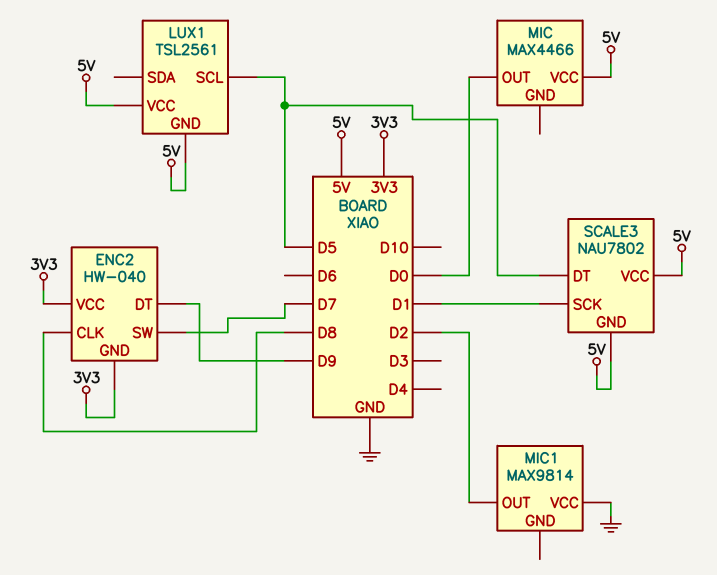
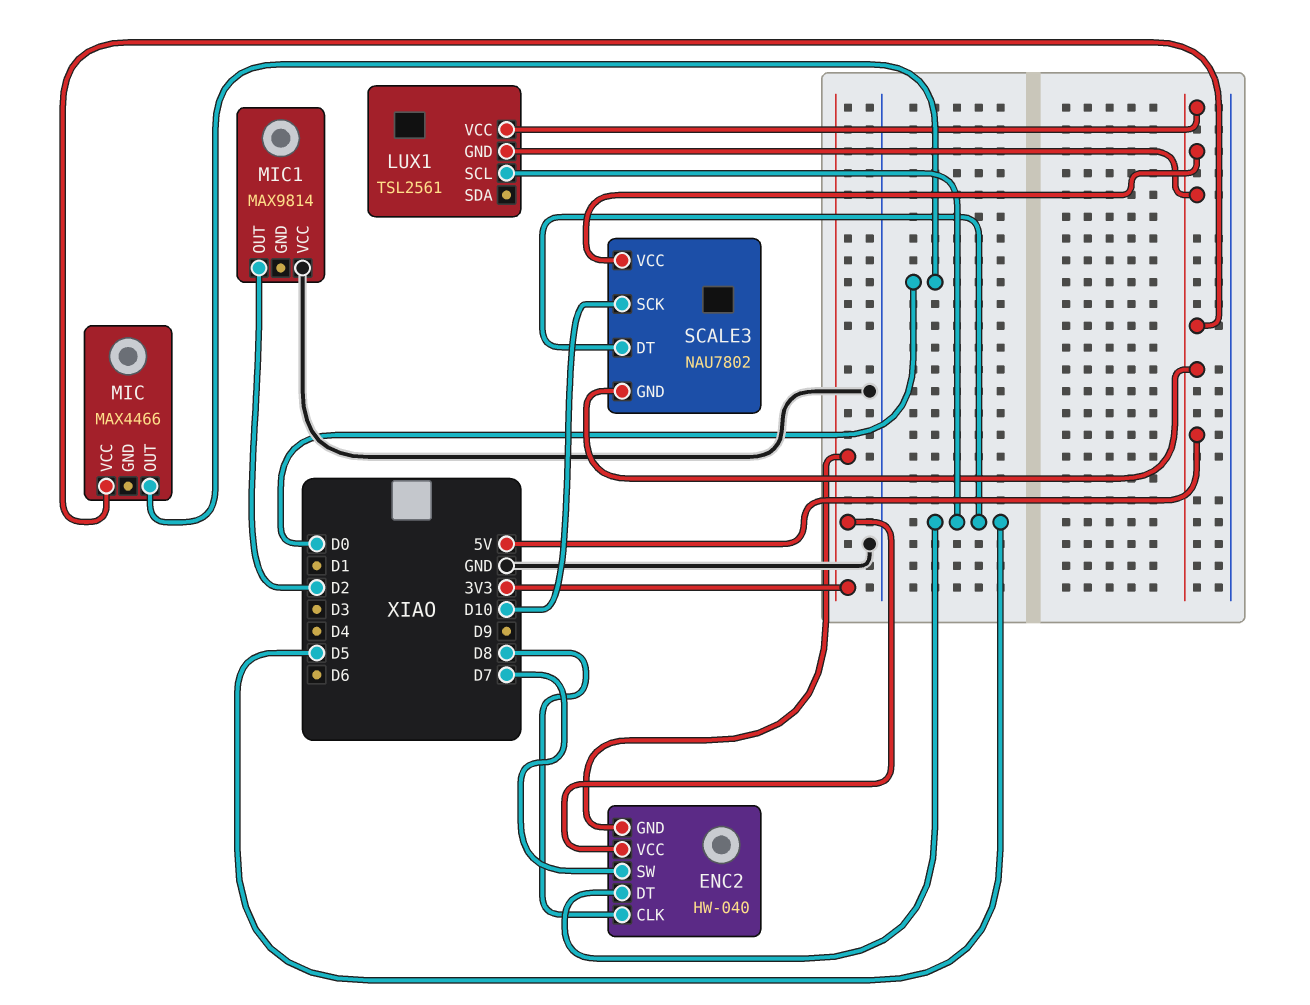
ENC2 pin DT: D9 -> D5
SCALE3 pin SCK: D1 -> D10

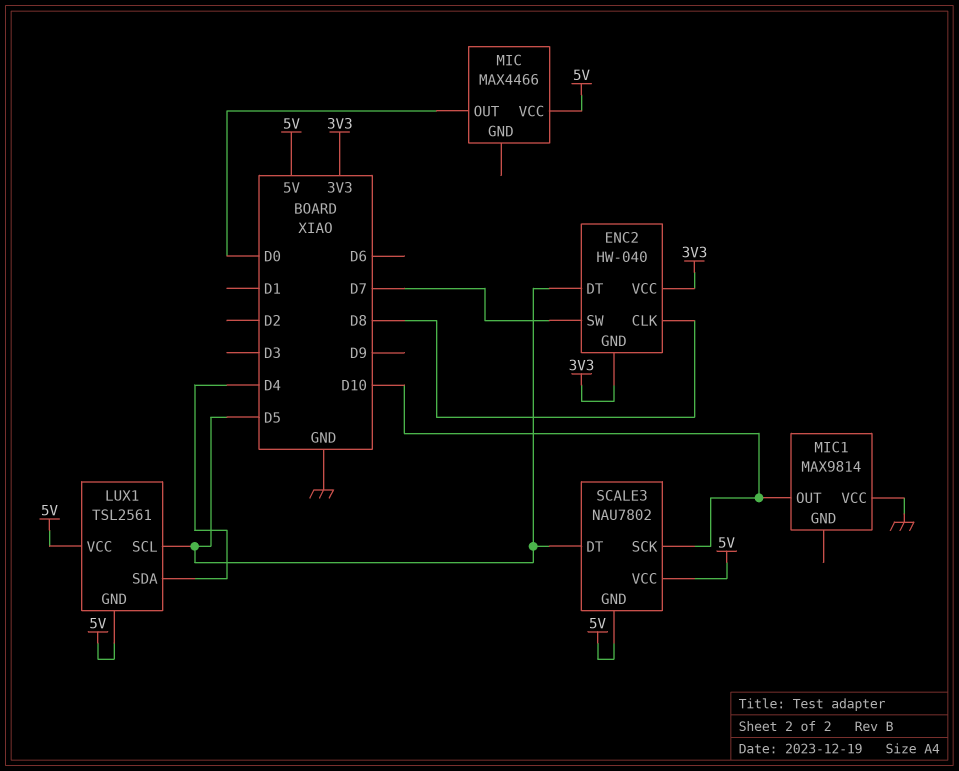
LUX1 pin SDA: none -> D4
MIC1 pin OUT: D2 -> D10

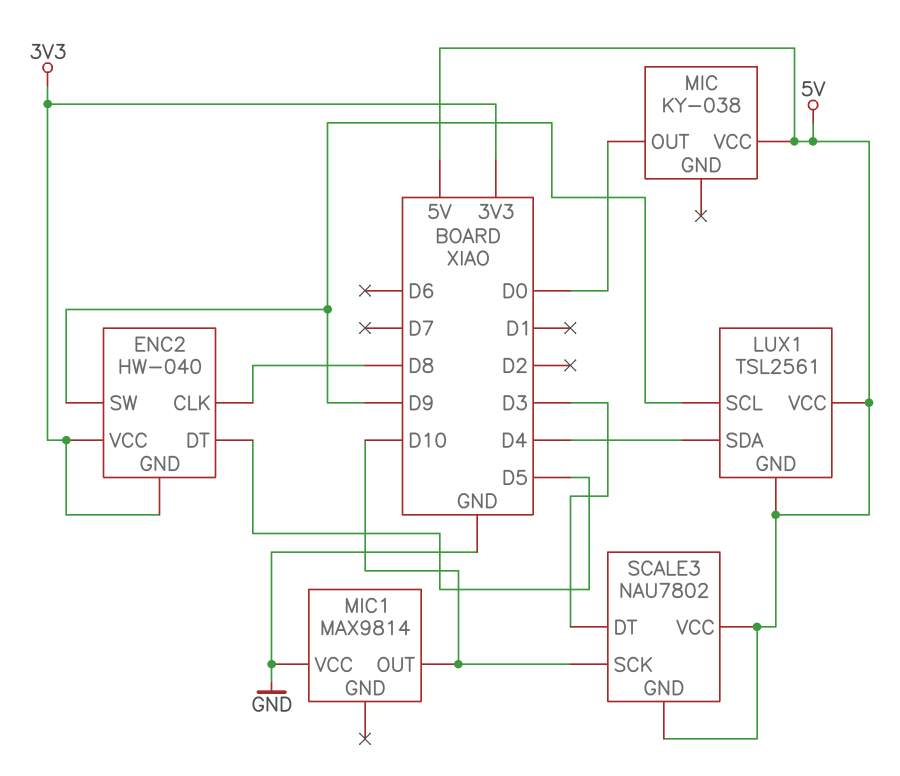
ENC2 pin SW: D7 -> D9
LUX1 pin SCL: D5 -> D9
MIC: MAX4466 -> KY-038
SCALE3 pin DT: D5 -> D3

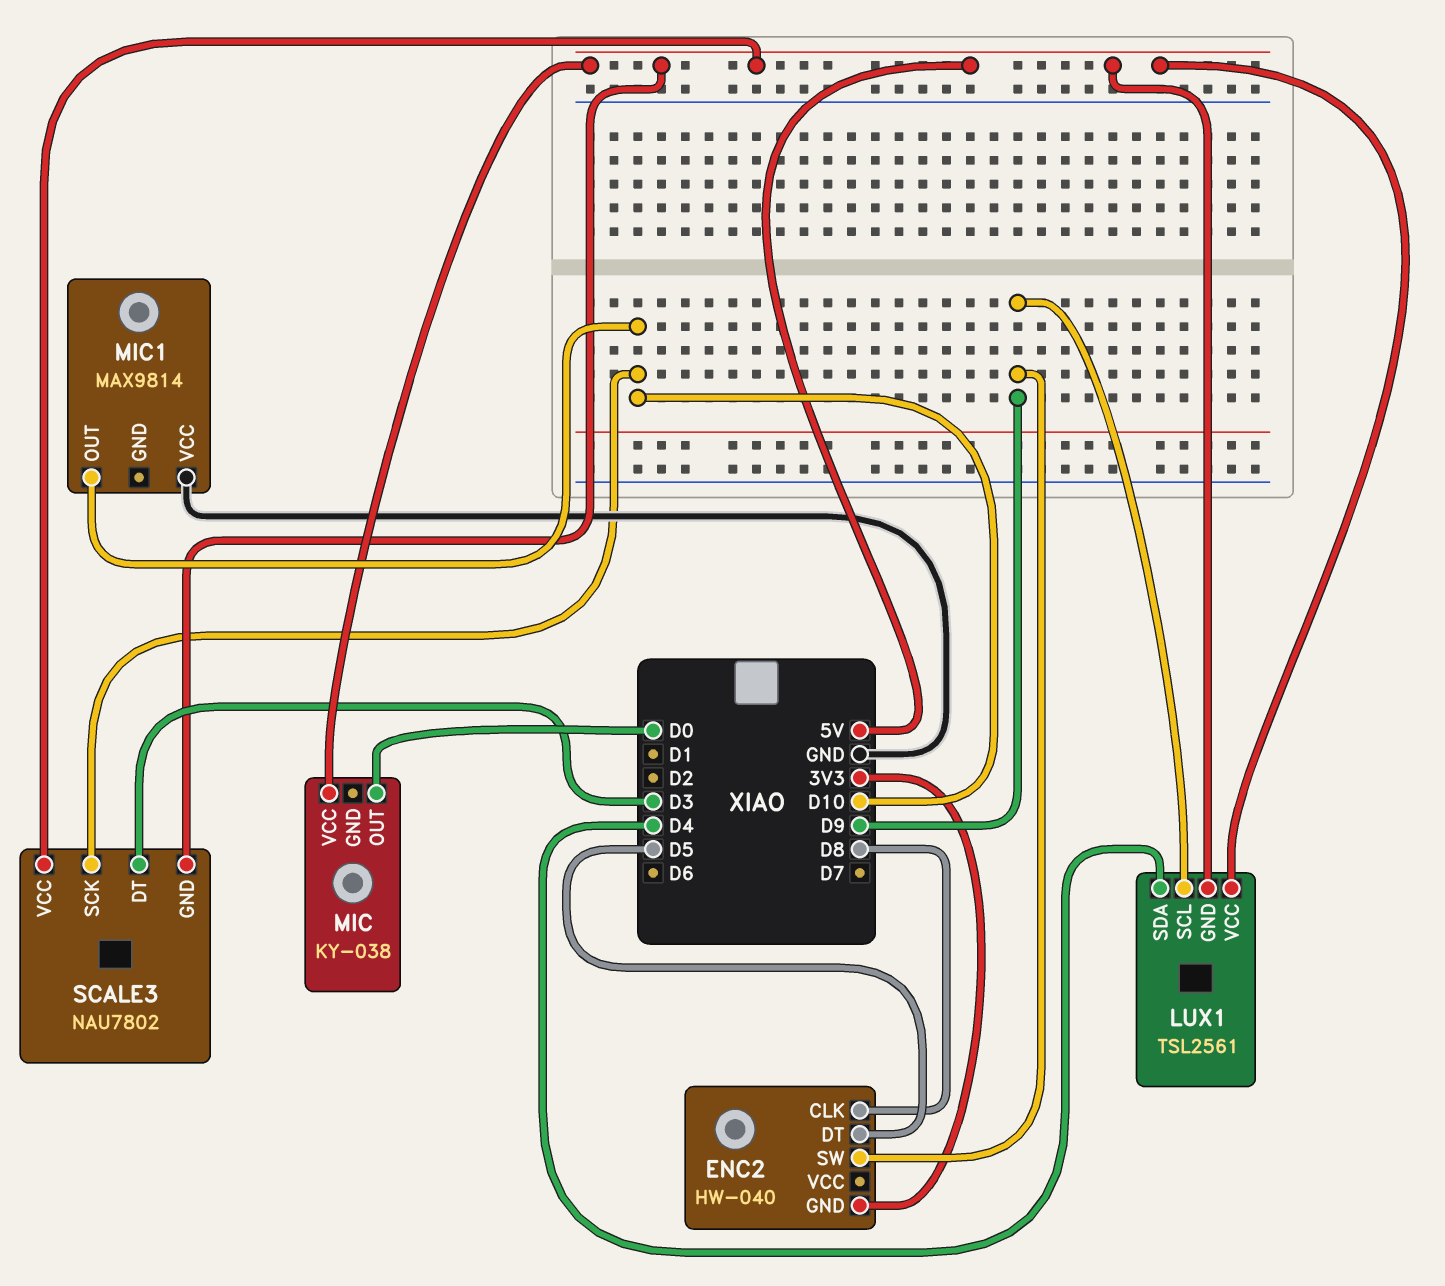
ENC2 pin VCC: 3V3 -> none

